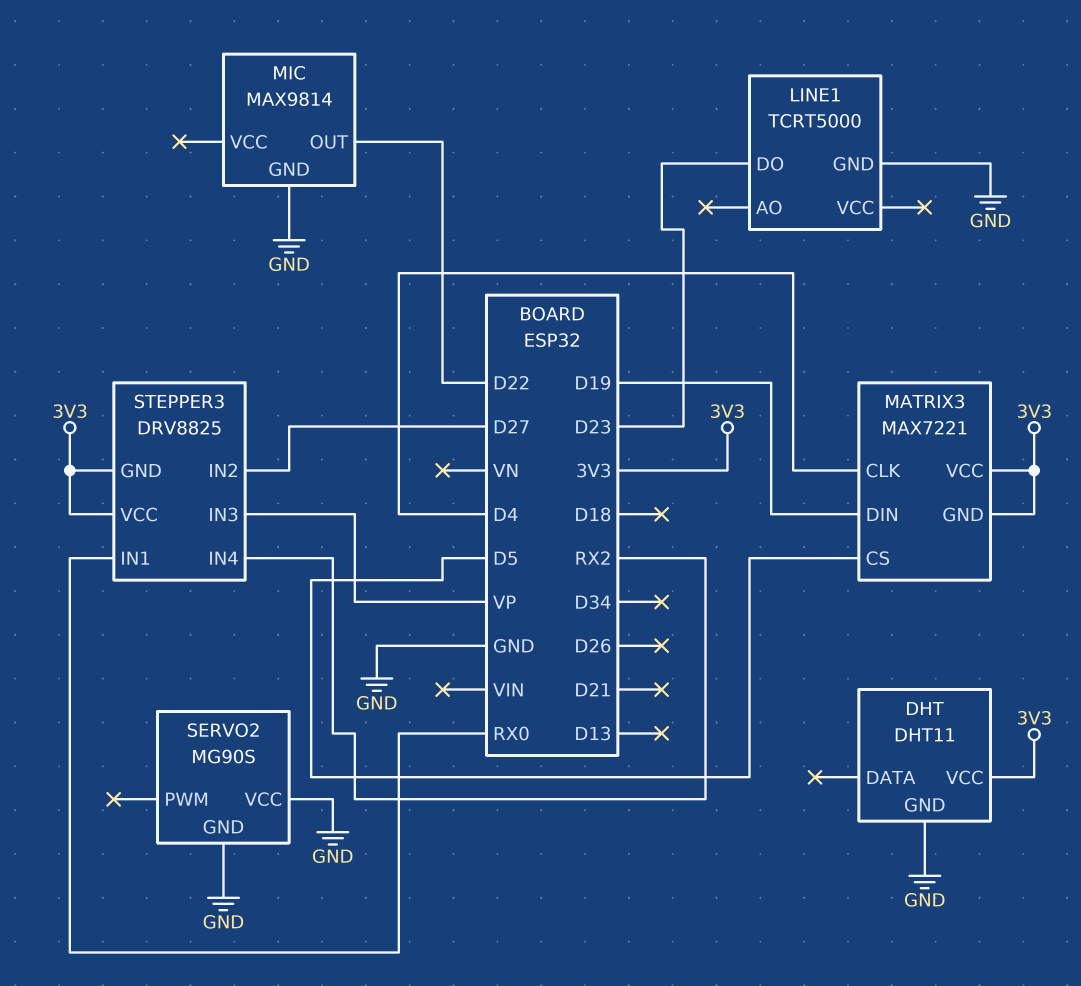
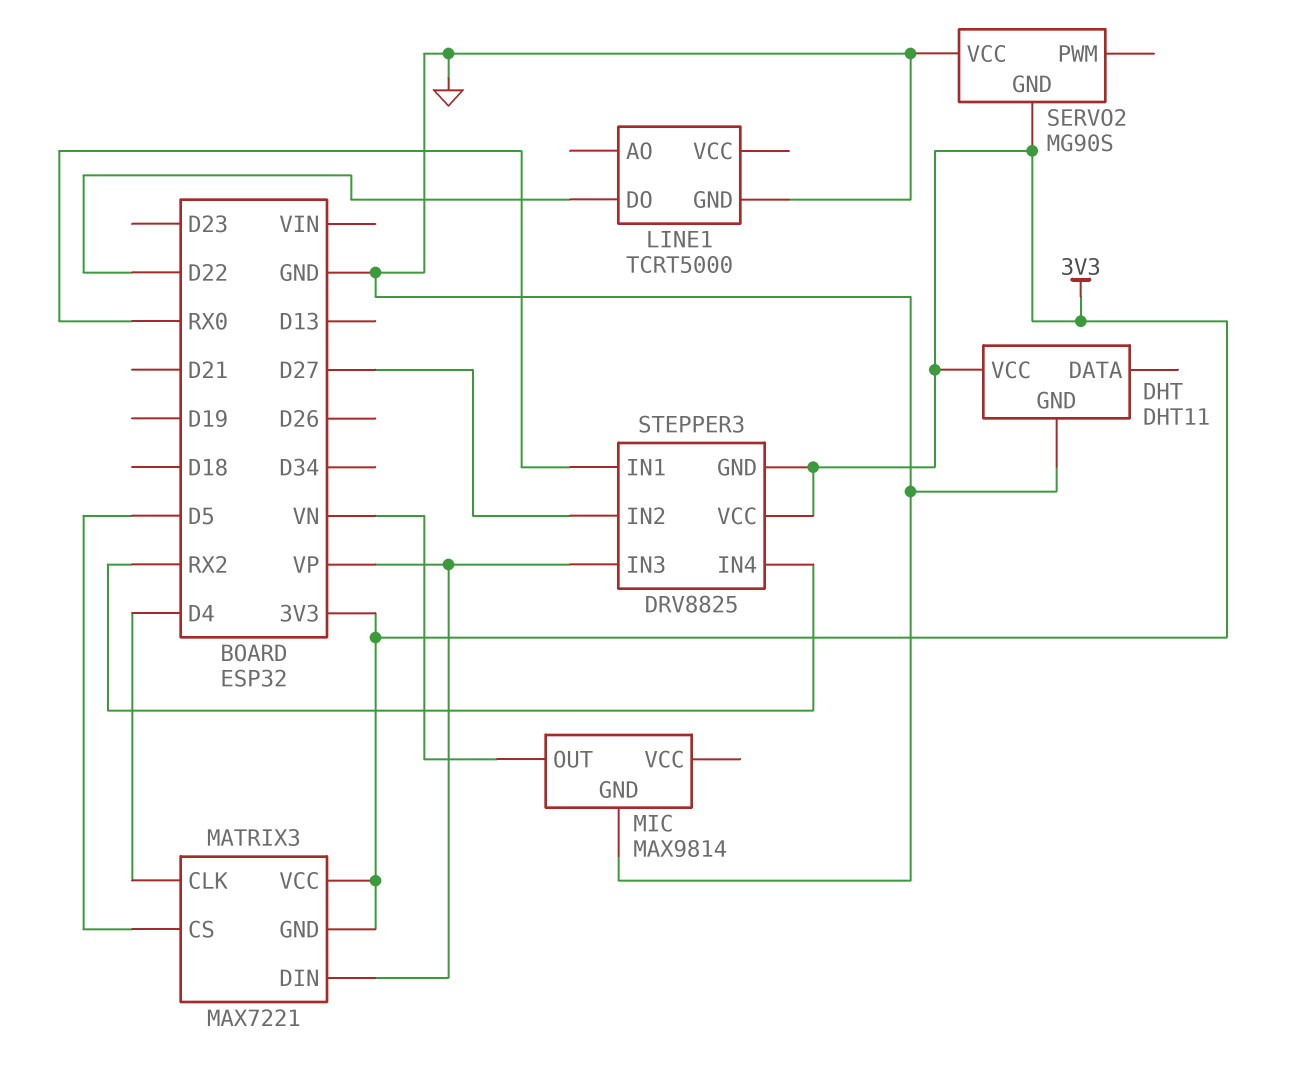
LINE1 pin DO: D23 -> D22
MATRIX3 pin DIN: D19 -> VP
MIC pin OUT: D22 -> VN
SERVO2 pin GND: GND -> 3V3

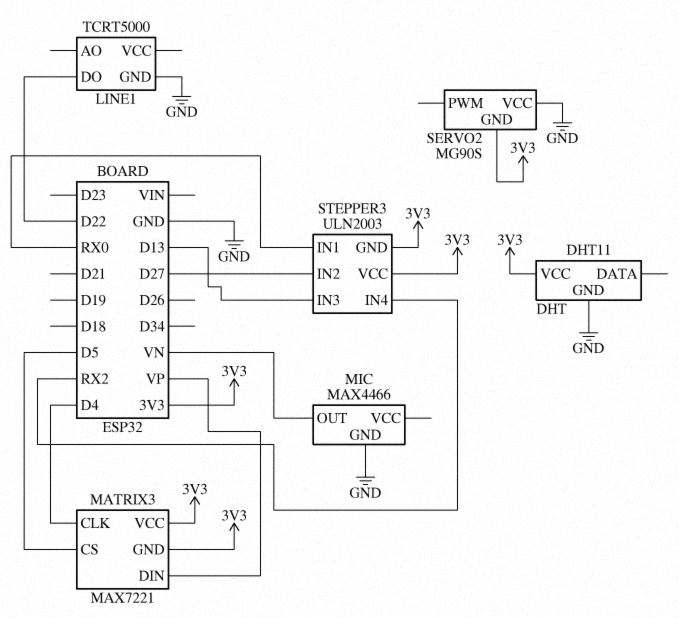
MIC: MAX9814 -> MAX4466
STEPPER3: DRV8825 -> ULN2003
STEPPER3 pin IN3: VP -> D13

